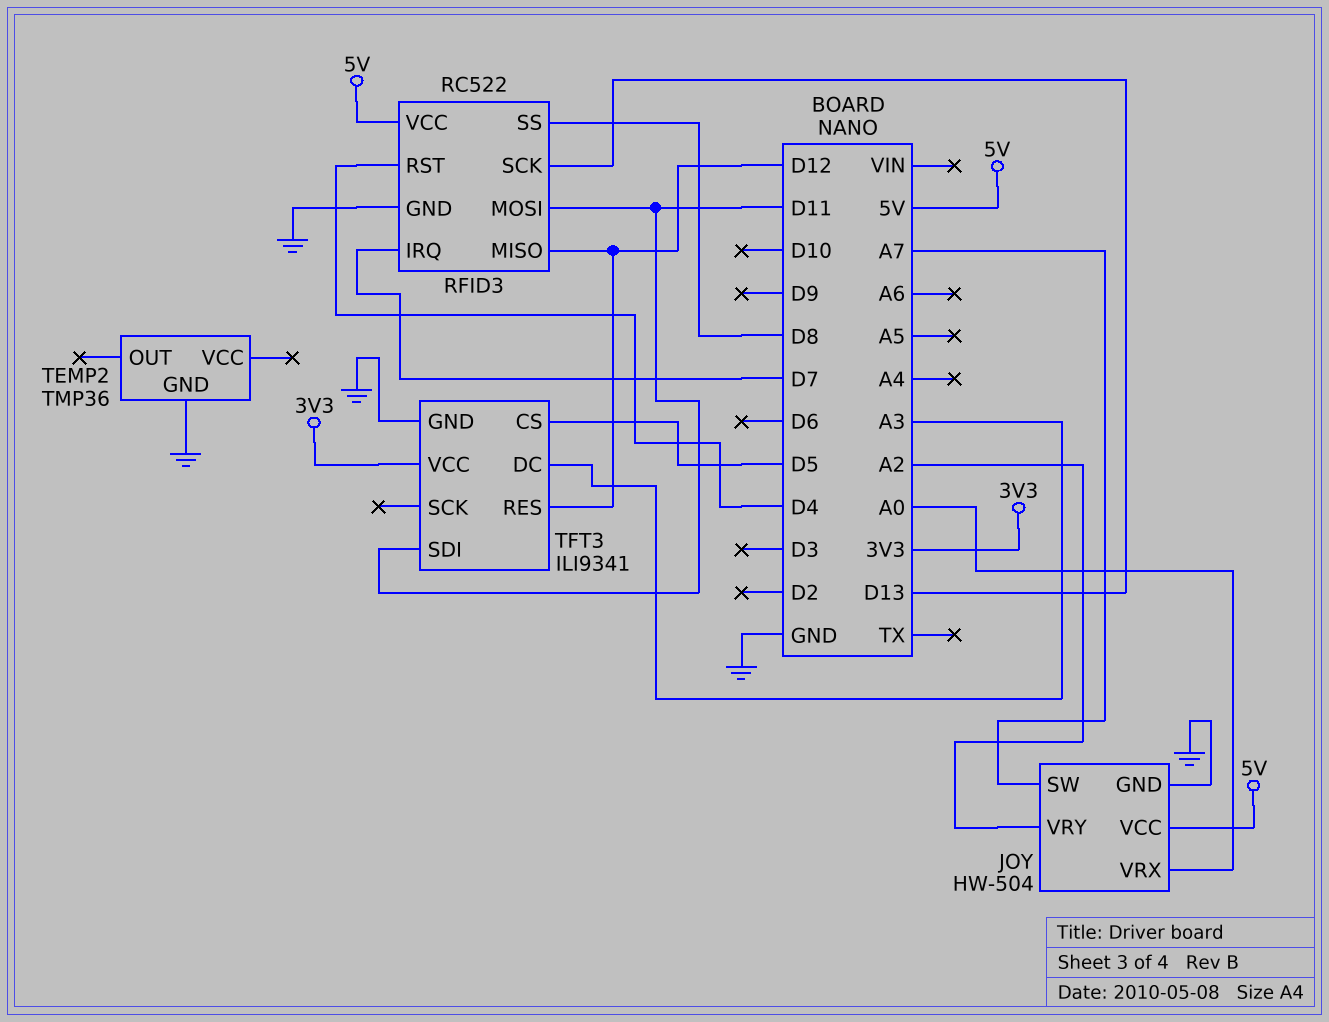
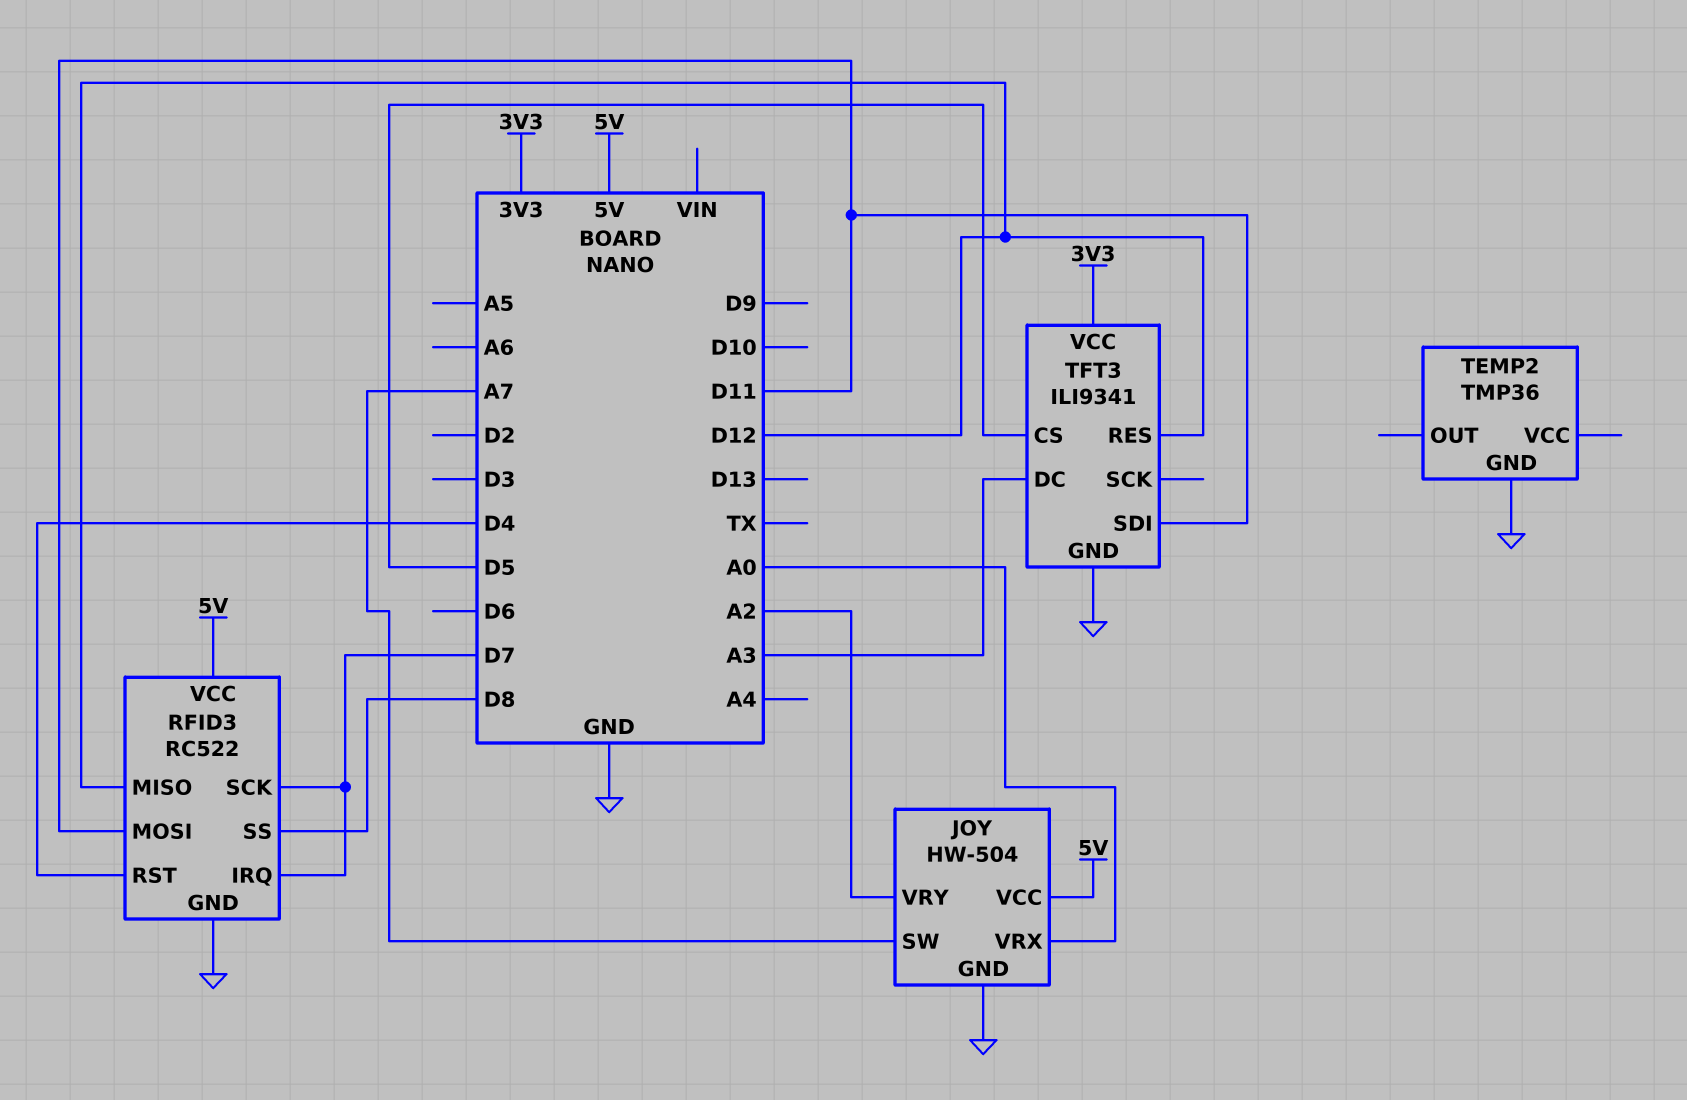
RFID3 pin SCK: D13 -> D7

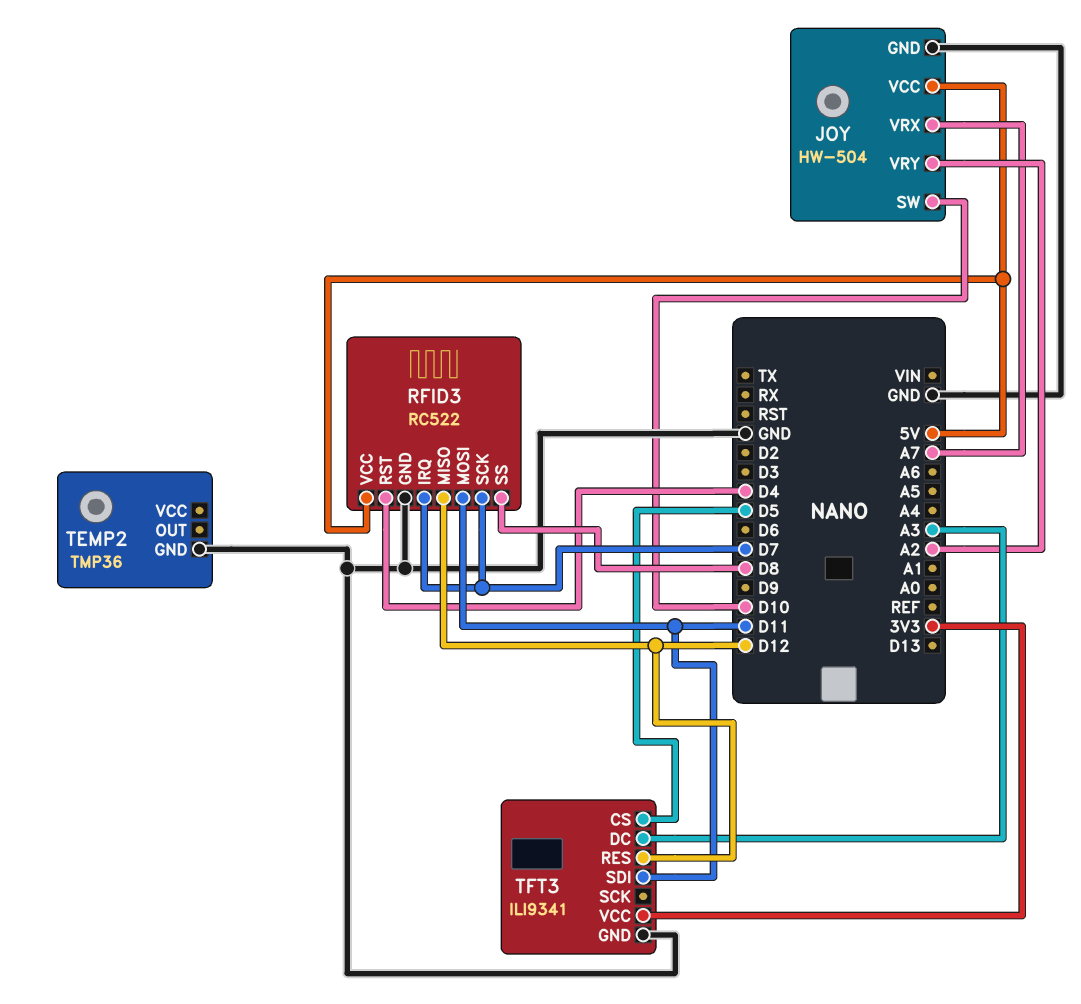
JOY pin SW: A7 -> D10
JOY pin VRX: A0 -> A7

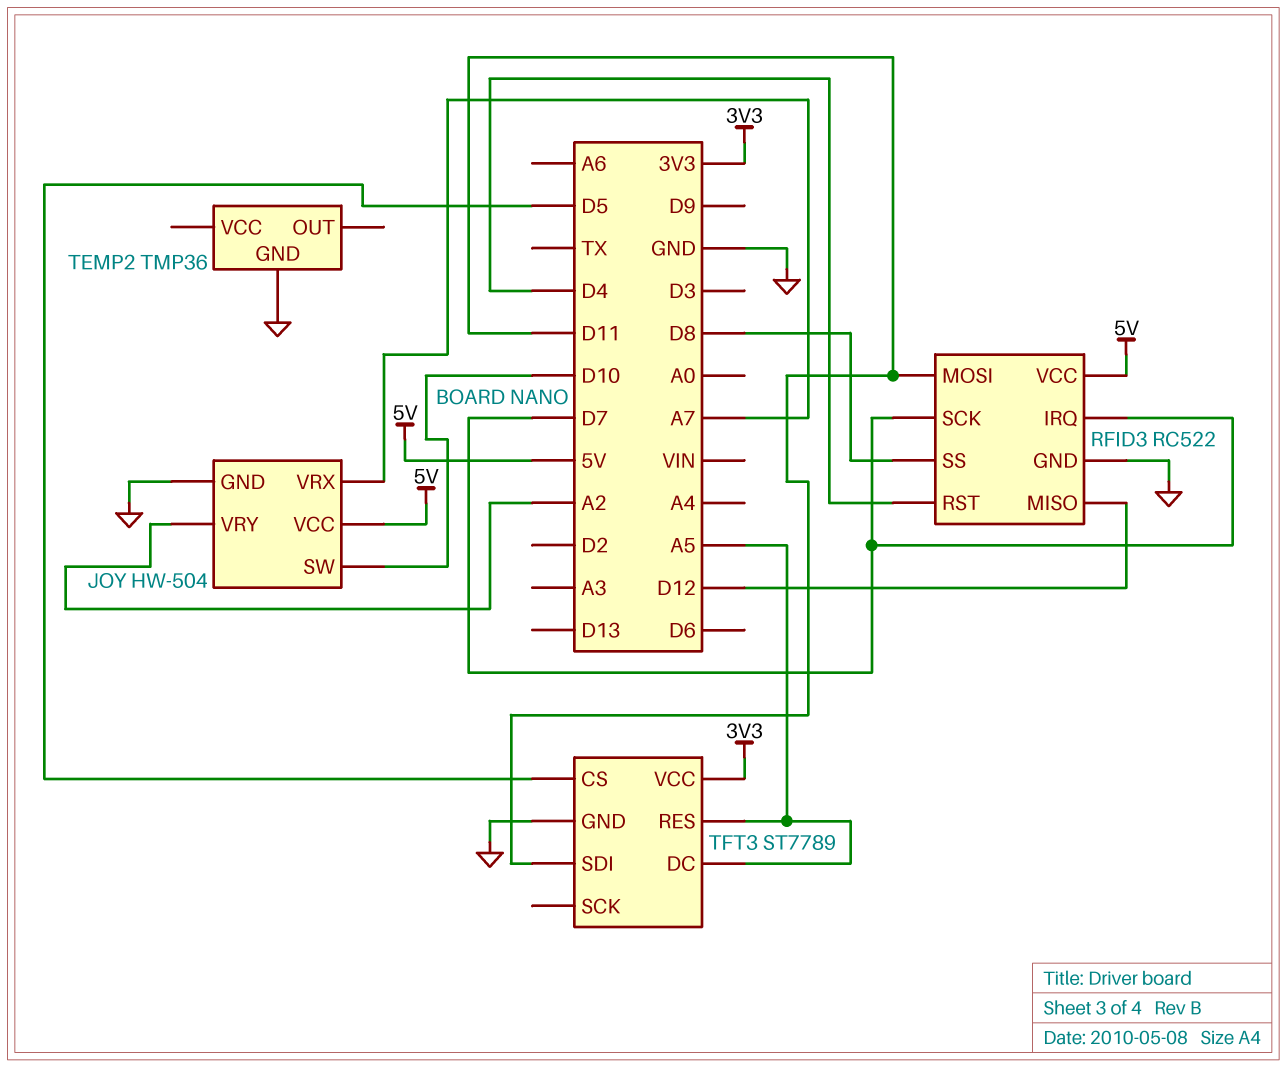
TFT3: ILI9341 -> ST7789
TFT3 pin DC: A3 -> A5
TFT3 pin RES: D12 -> A5

